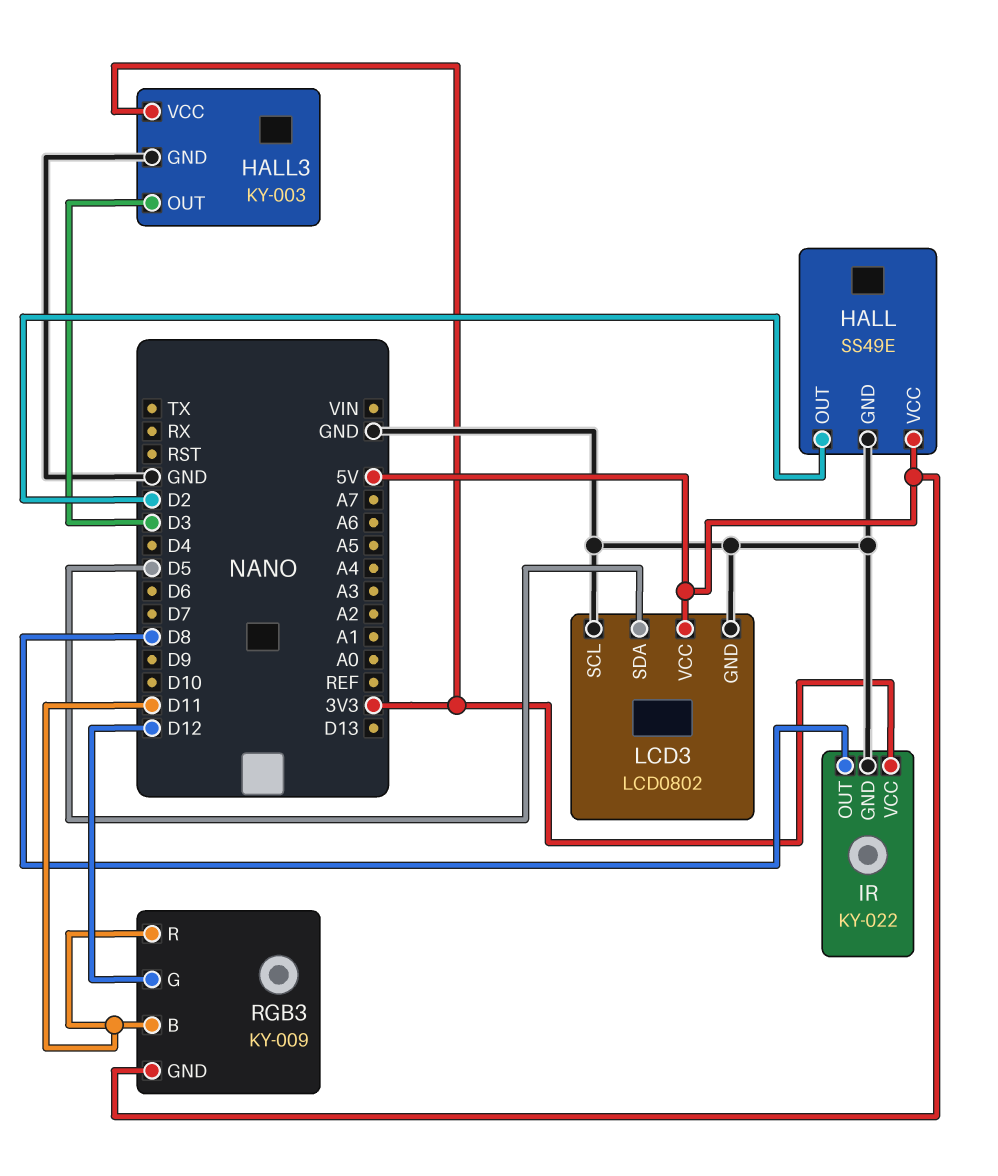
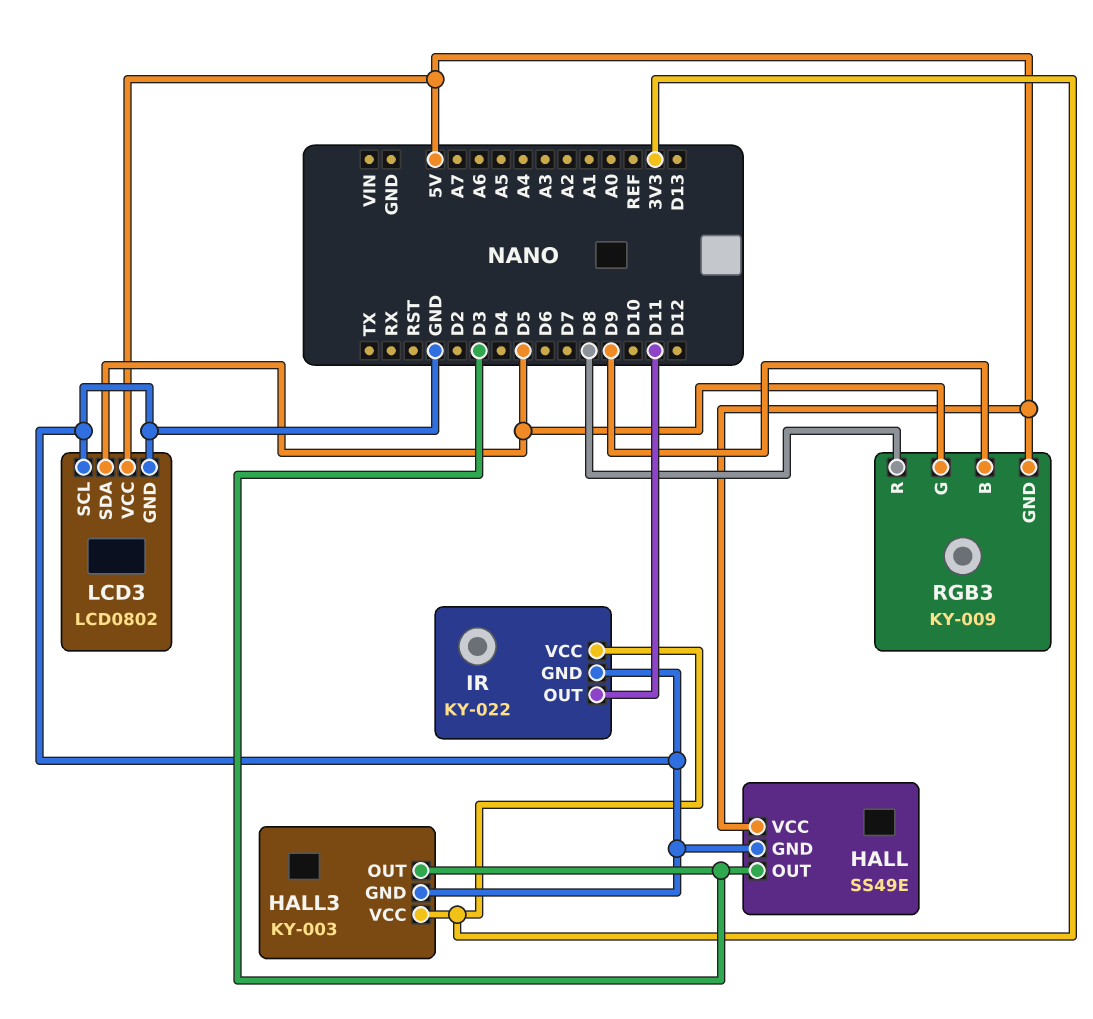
HALL pin OUT: D2 -> D3
IR pin OUT: D8 -> D11
RGB3 pin B: D11 -> D9
RGB3 pin G: D12 -> D5
RGB3 pin R: D11 -> D8

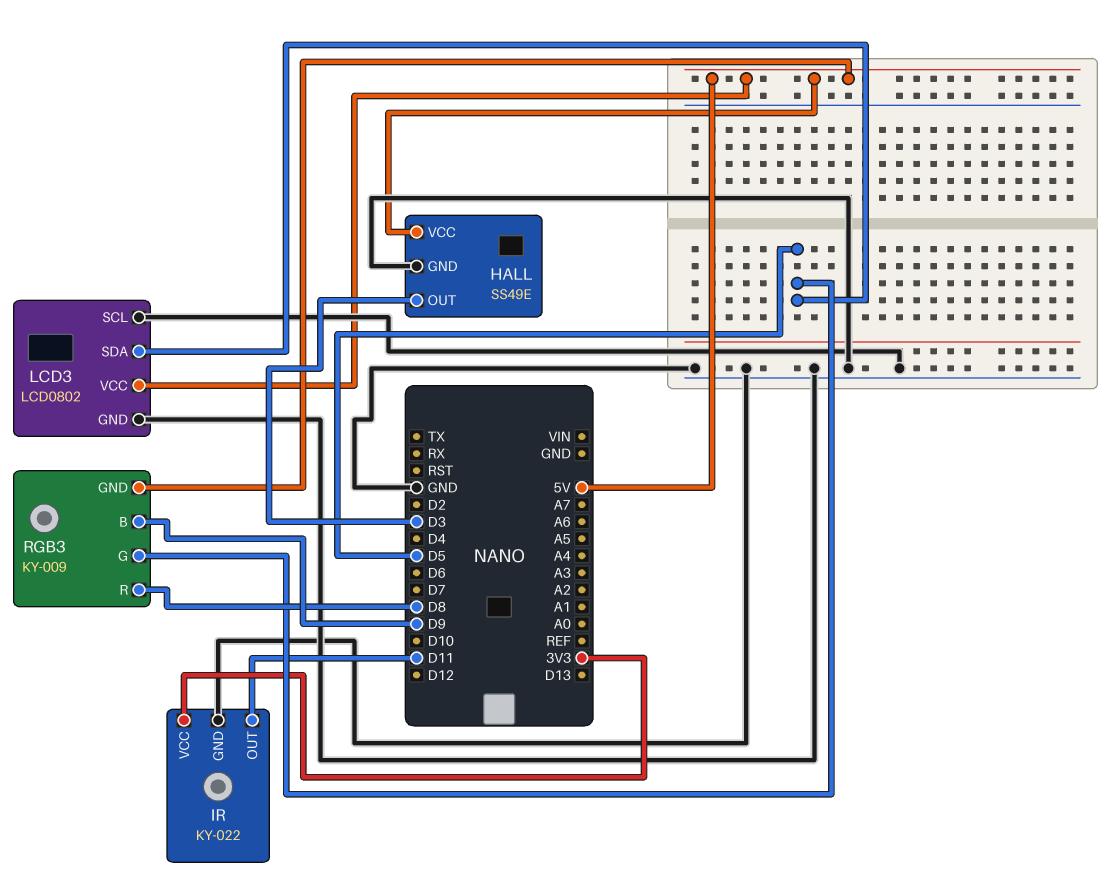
HALL3: KY-003 -> none
HALL3 pin GND: GND -> none
HALL3 pin OUT: D3 -> none
HALL3 pin VCC: 3V3 -> none

